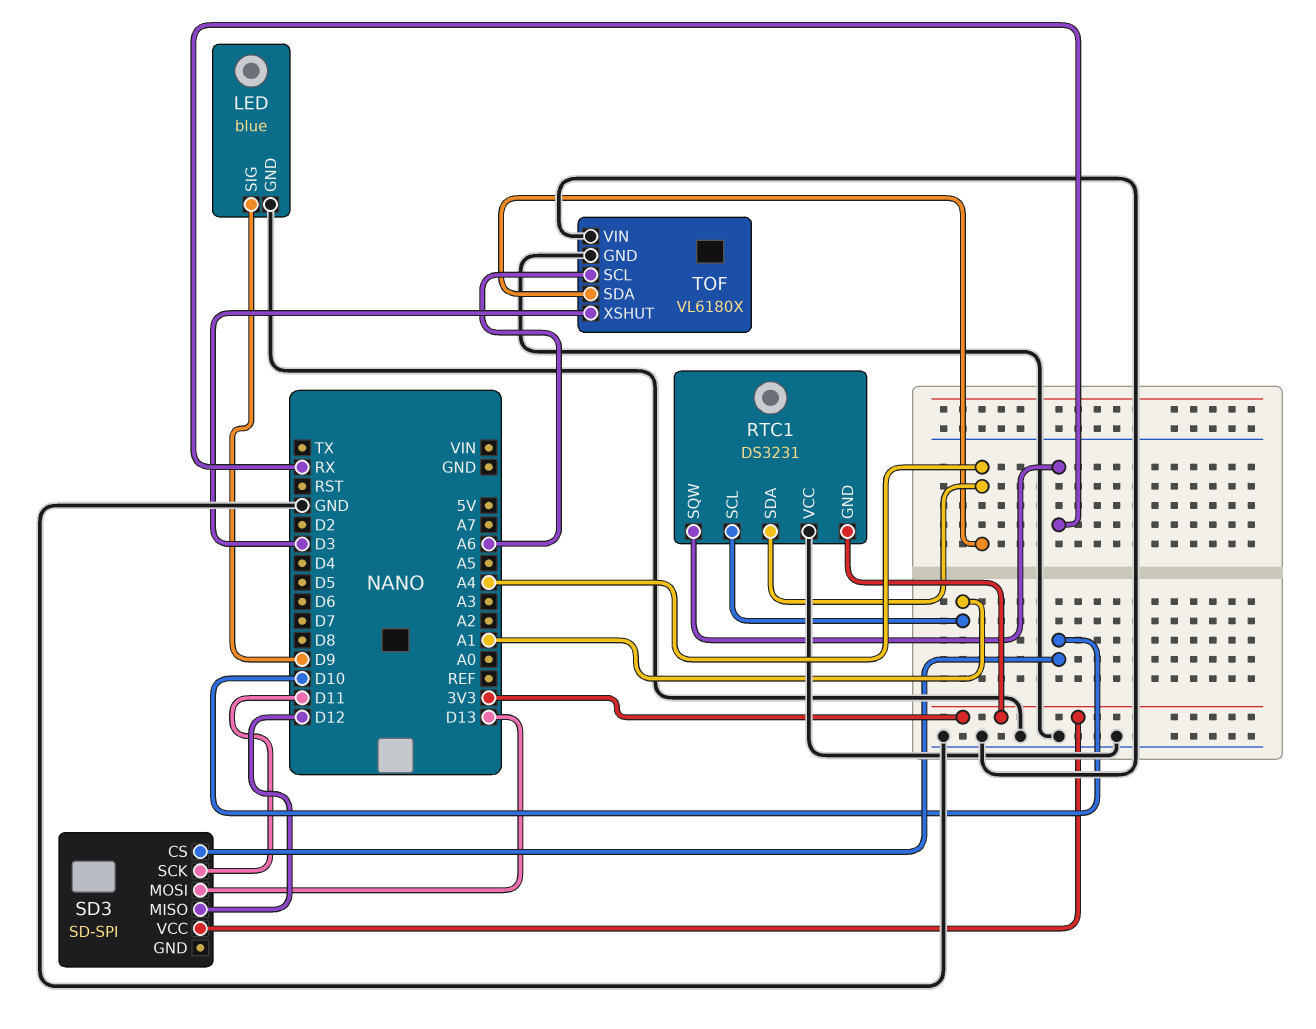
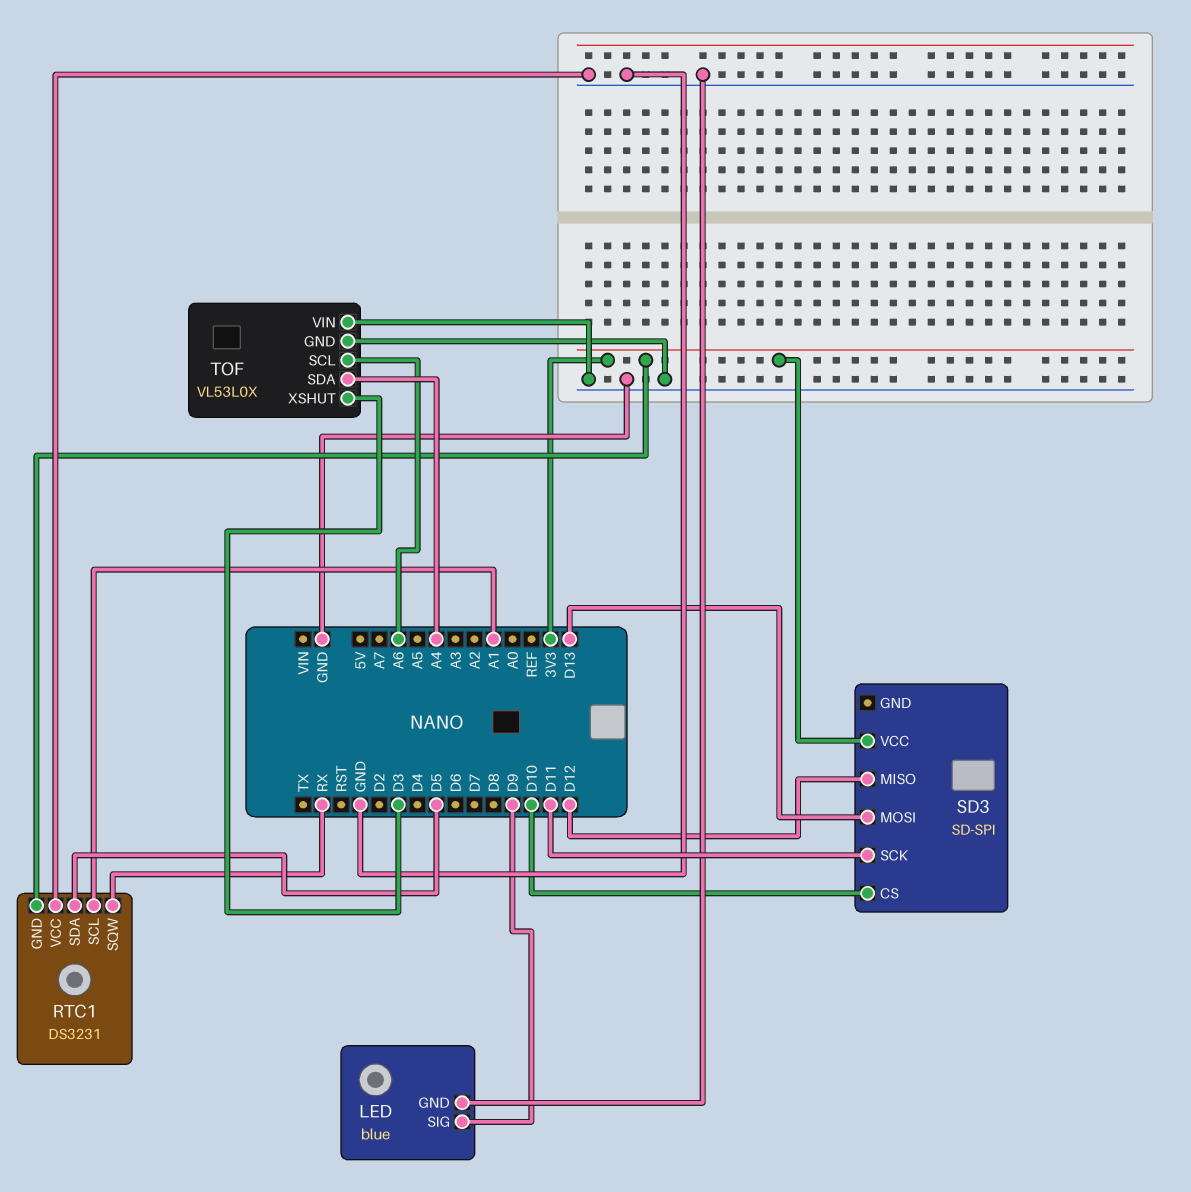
RTC1 pin SDA: A4 -> D5
TOF: VL6180X -> VL53L0X

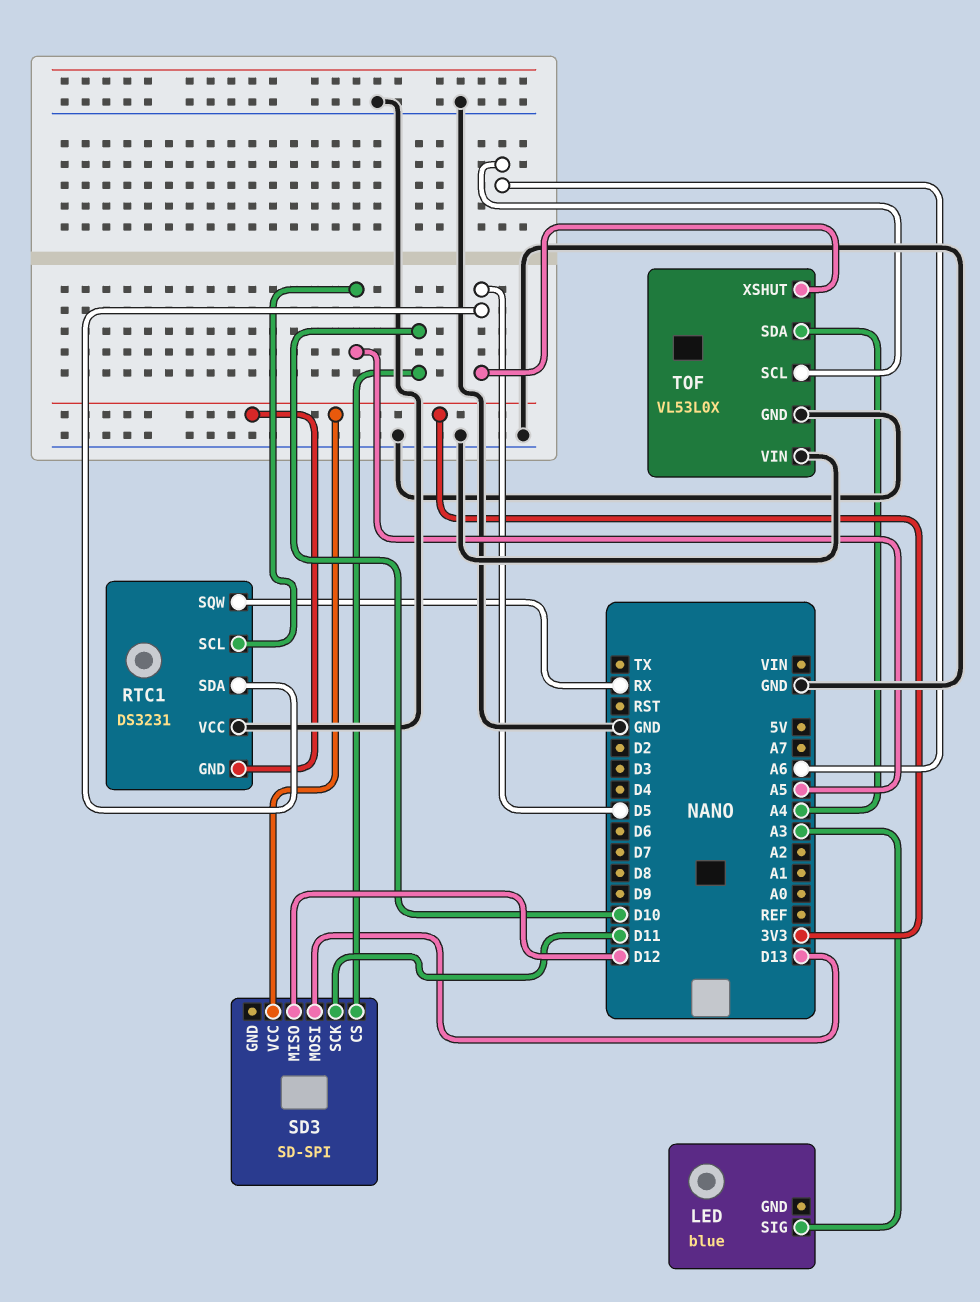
LED pin GND: GND -> none
LED pin SIG: D9 -> A3
RTC1 pin SCL: A1 -> A5
TOF pin XSHUT: D3 -> D5

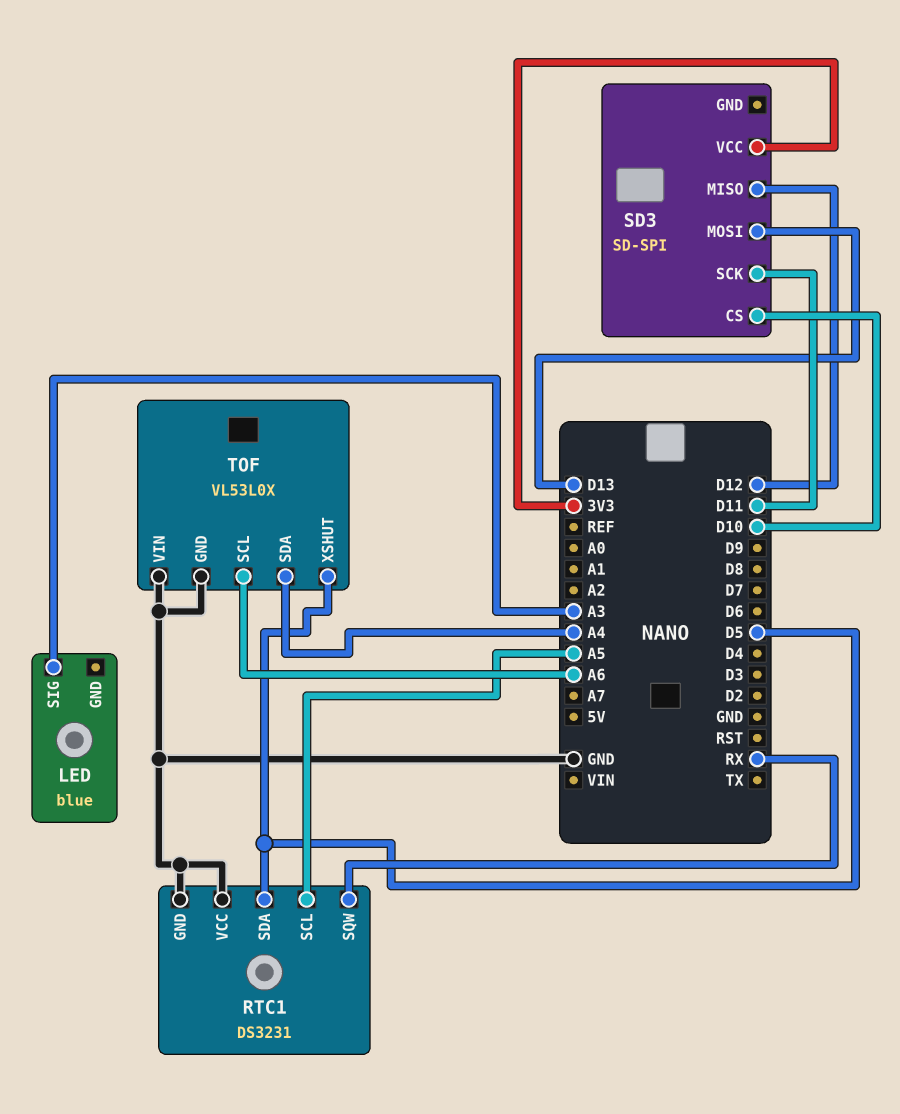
RTC1 pin GND: 3V3 -> GND

